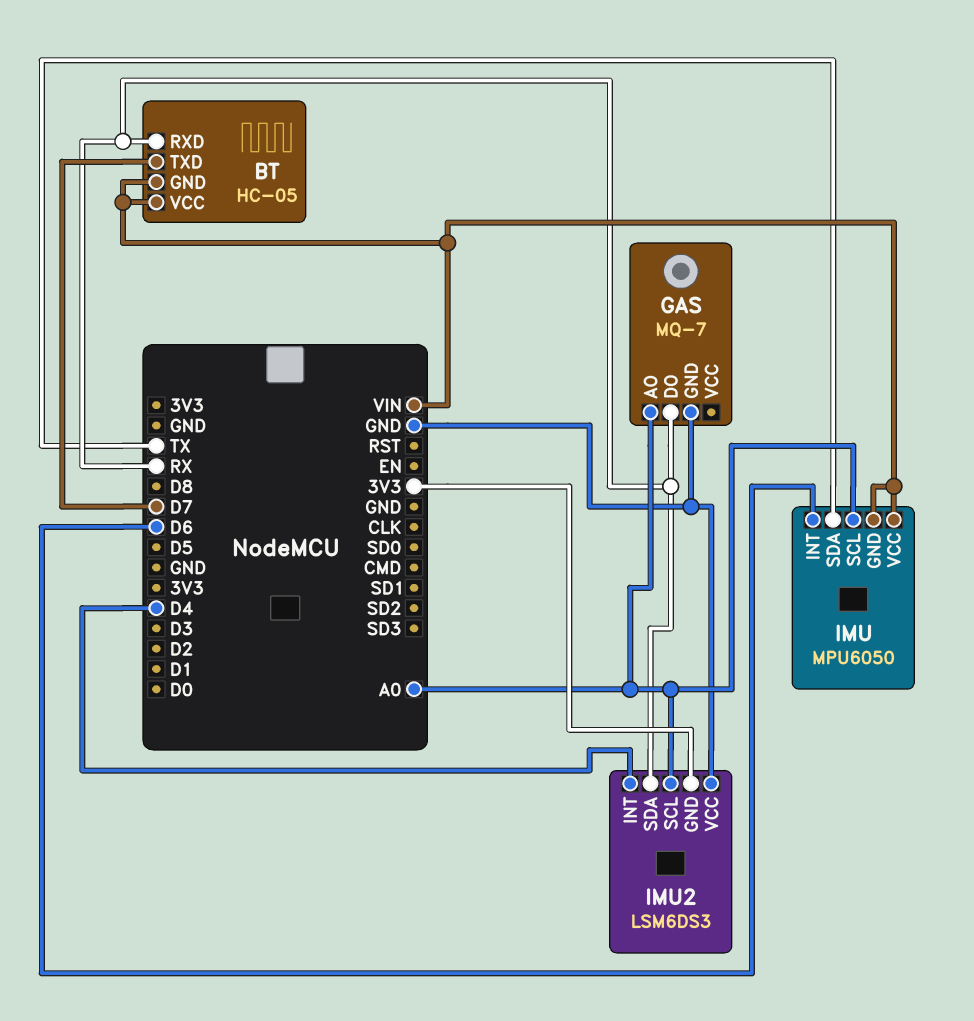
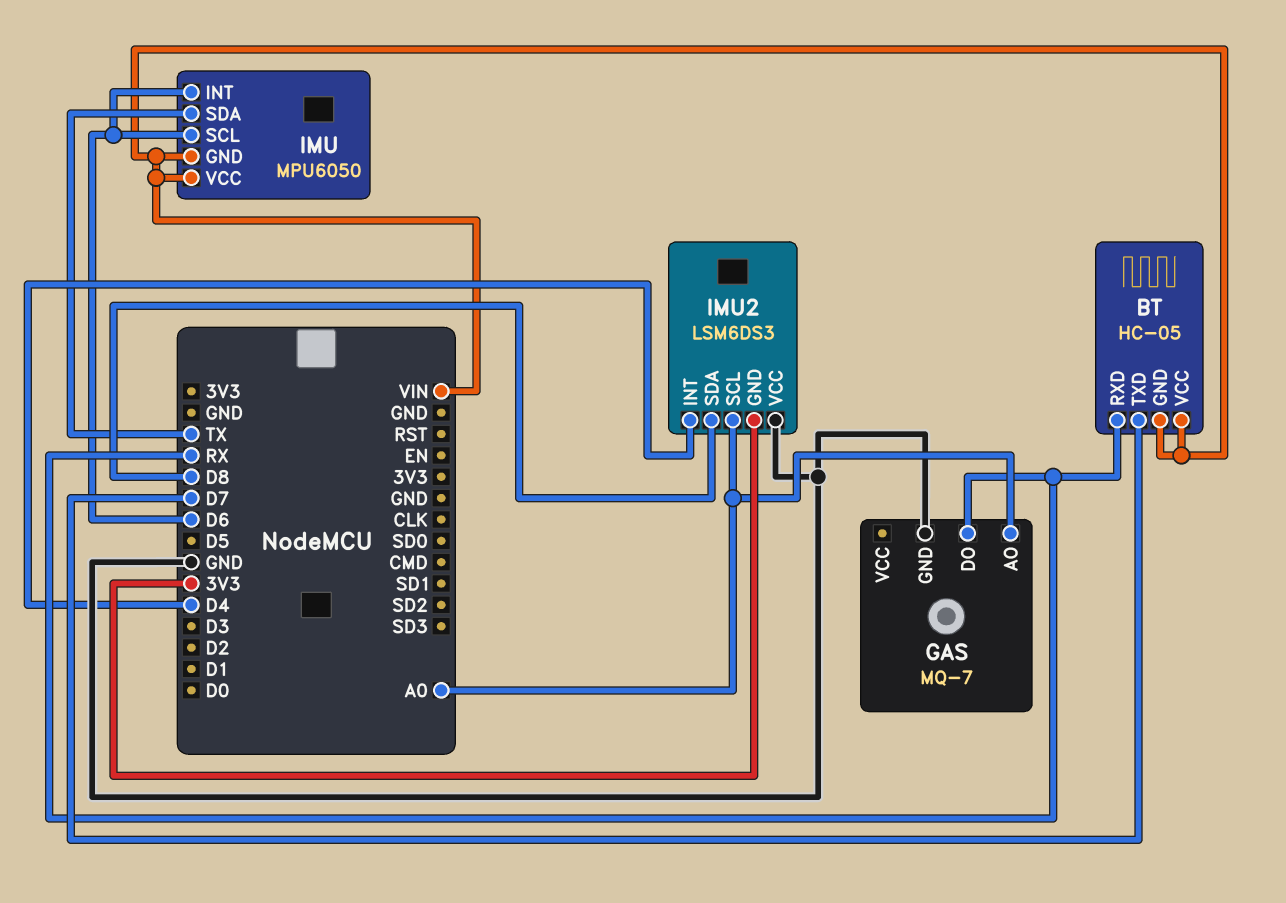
IMU pin SCL: A0 -> D6
IMU2 pin SDA: RX -> D8

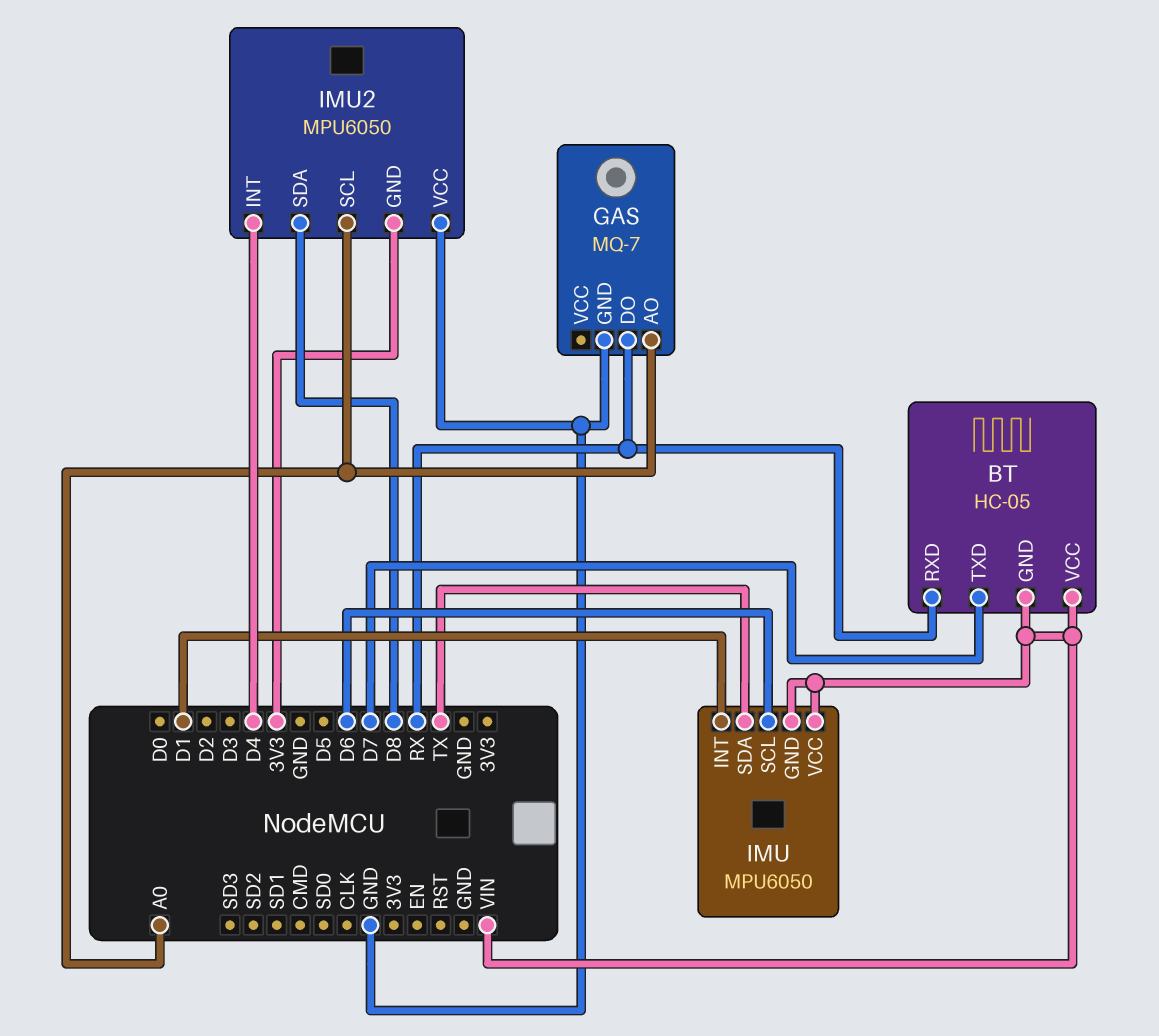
IMU pin INT: D6 -> D1
IMU2: LSM6DS3 -> MPU6050

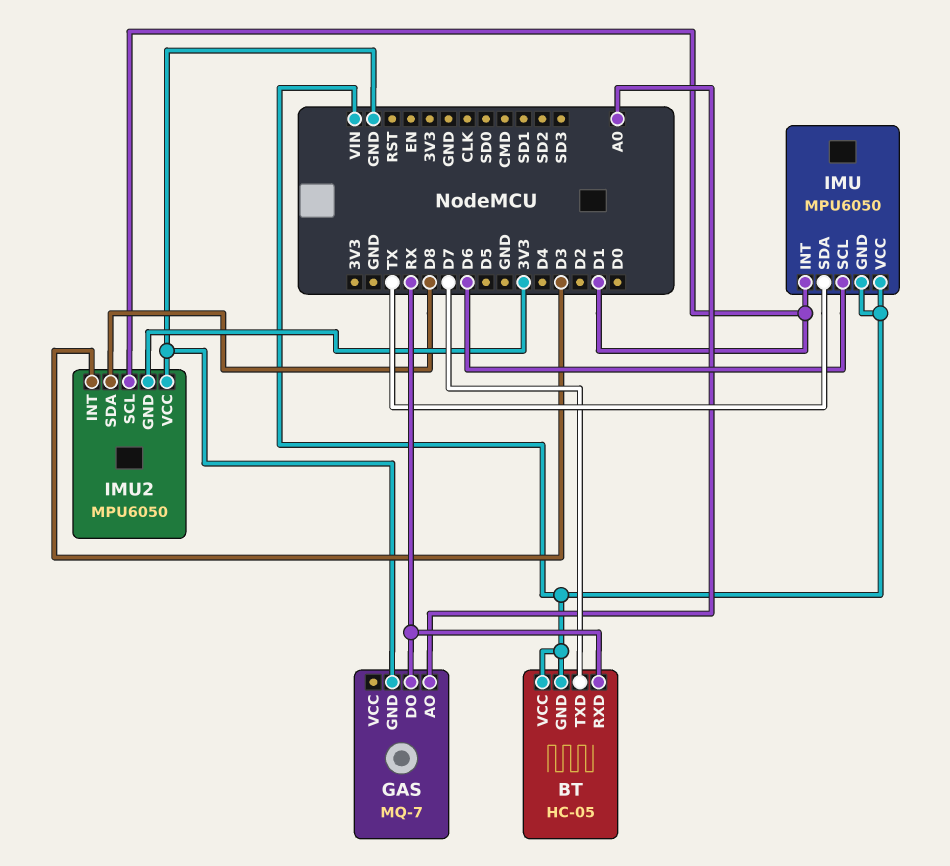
IMU2 pin INT: D4 -> D3
IMU2 pin SCL: A0 -> D1

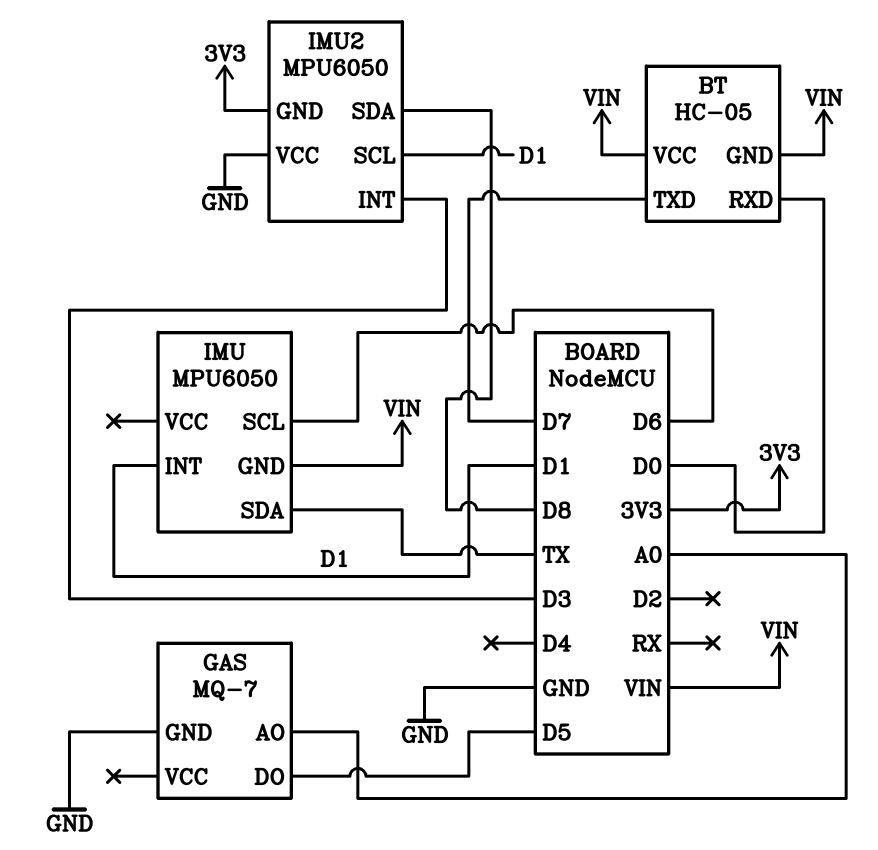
BT pin RXD: RX -> D0
GAS pin DO: RX -> D5
IMU pin VCC: VIN -> none

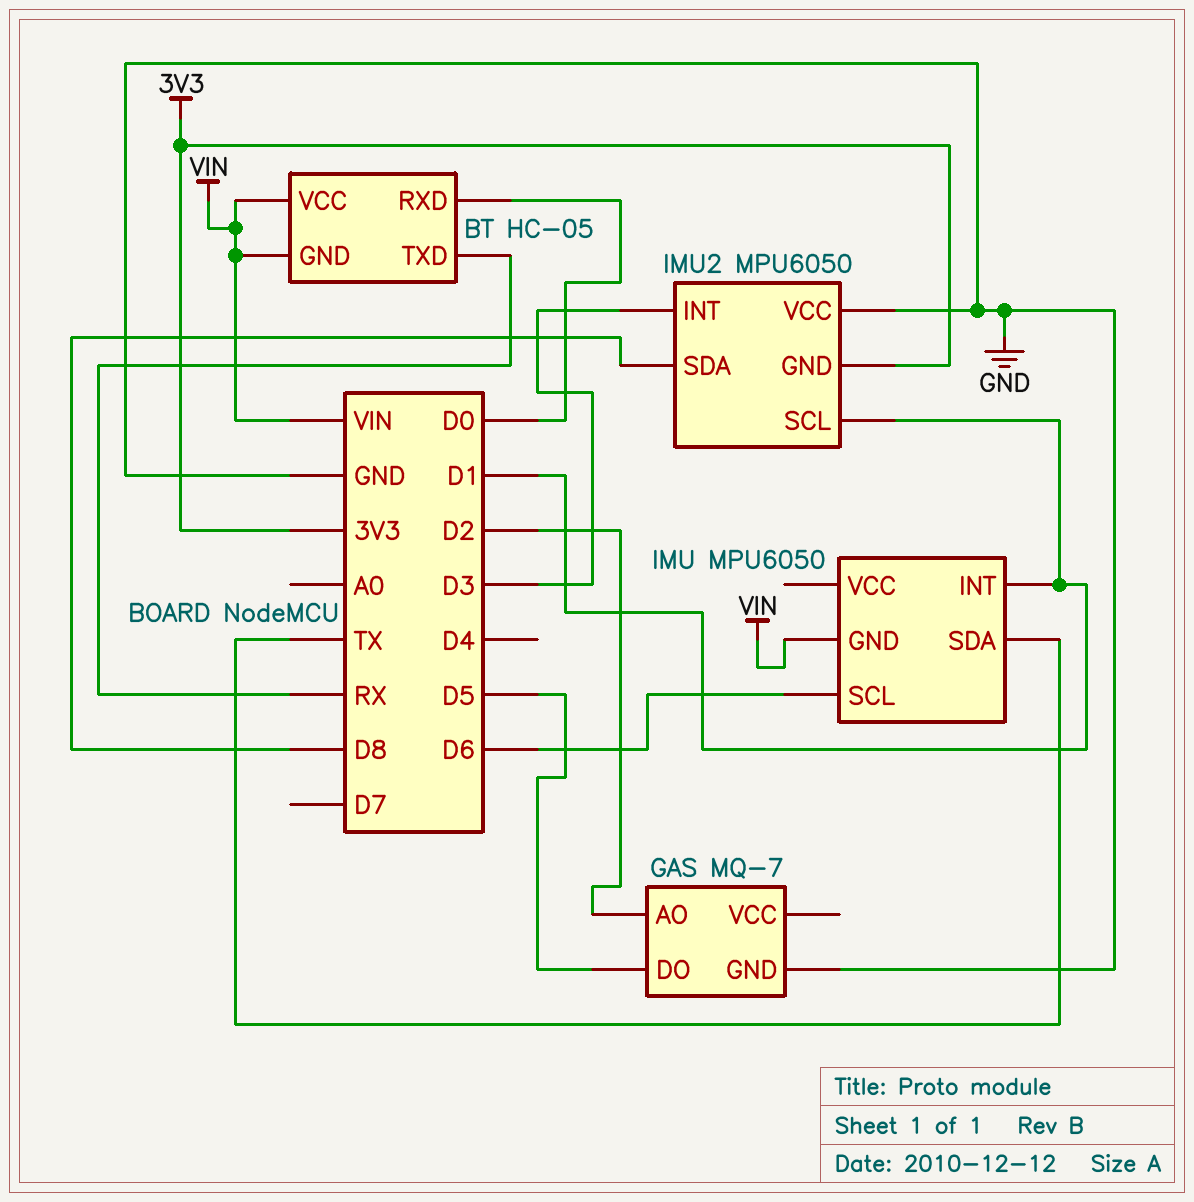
BT pin TXD: D7 -> RX
GAS pin AO: A0 -> D2

